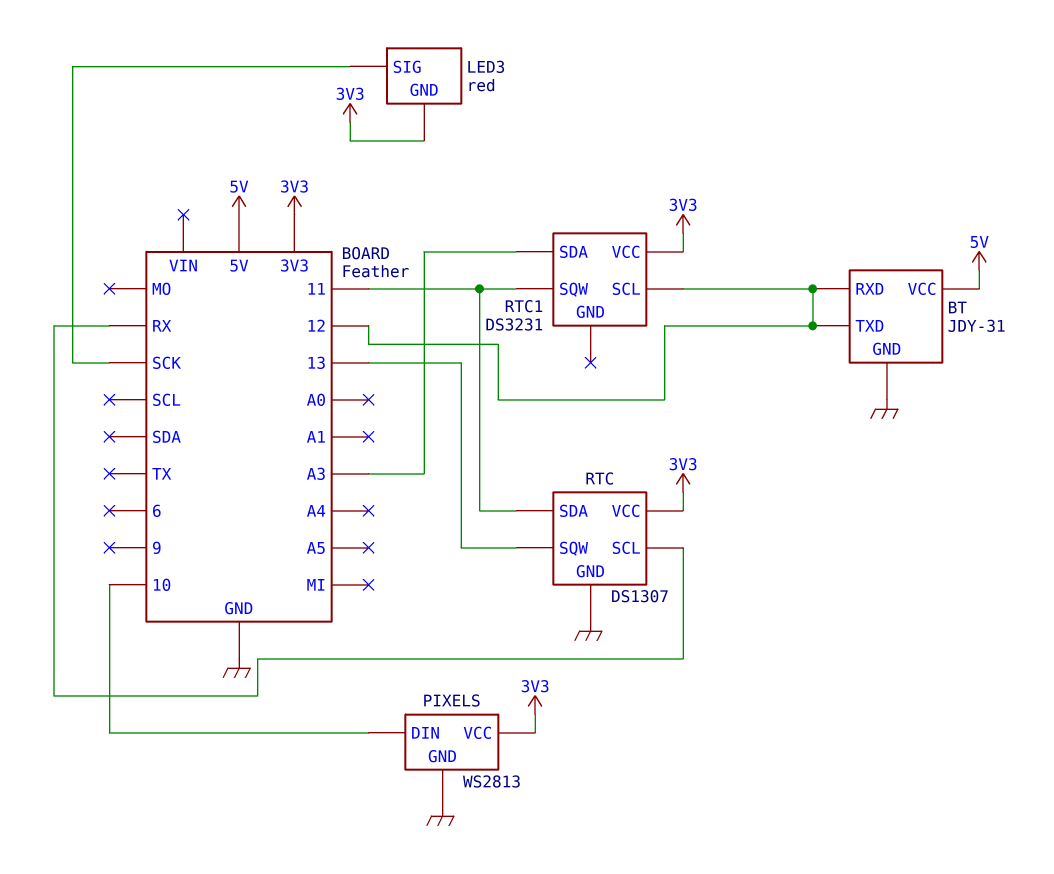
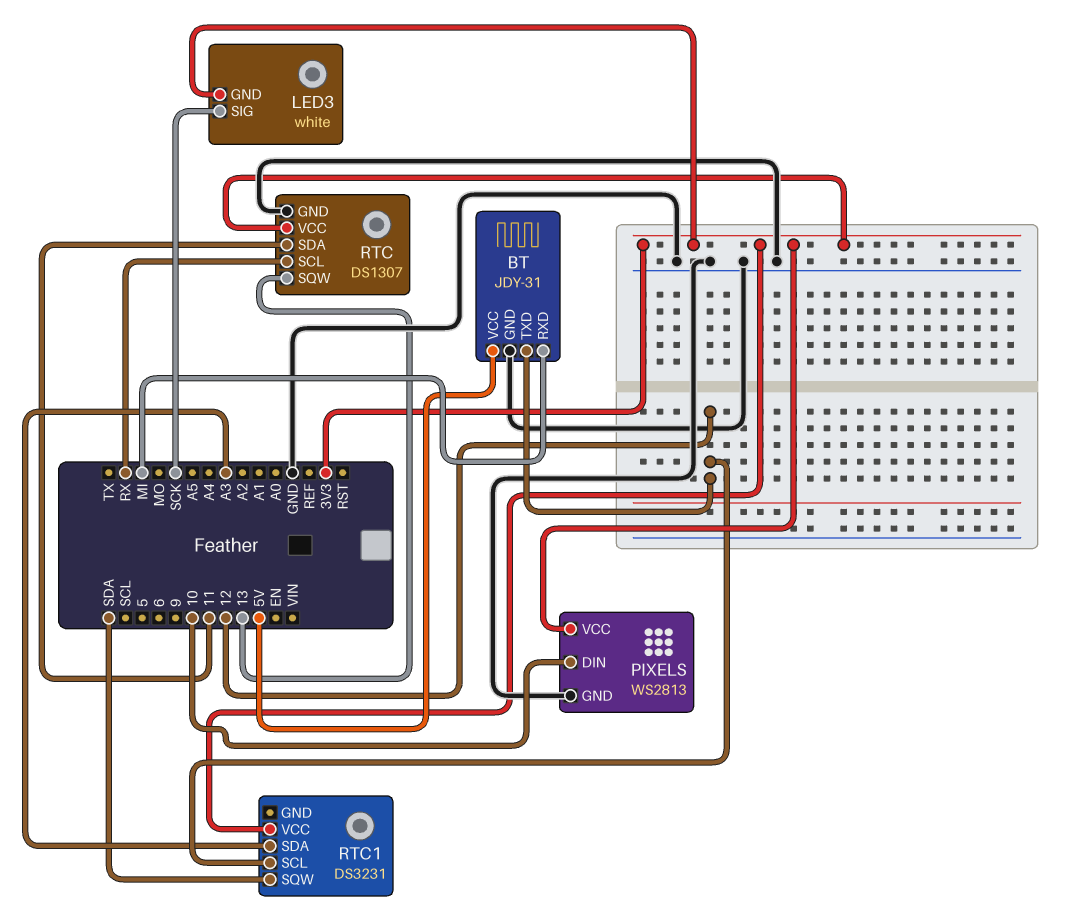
BT pin RXD: 12 -> MI
LED3: red -> white
RTC1 pin SQW: 11 -> SDA

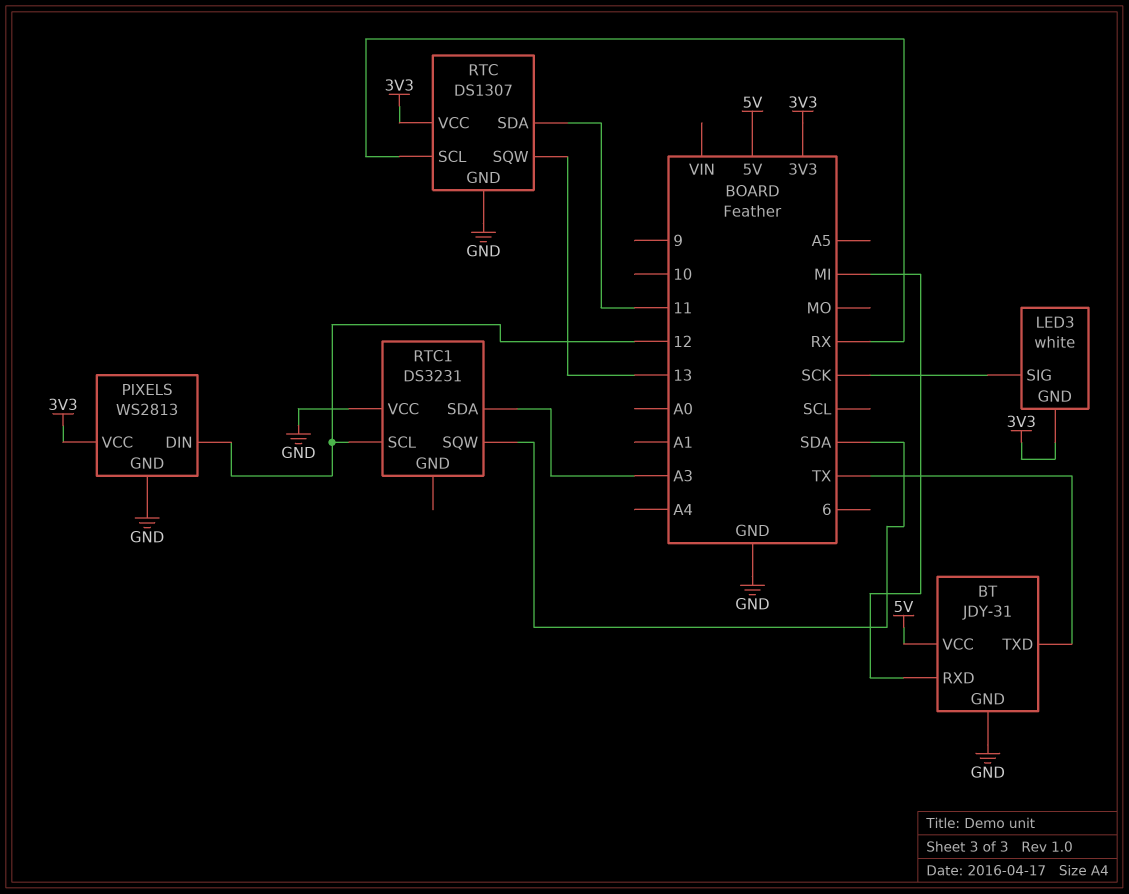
BT pin TXD: 12 -> TX
PIXELS pin DIN: 10 -> 12
RTC1 pin VCC: 3V3 -> GND

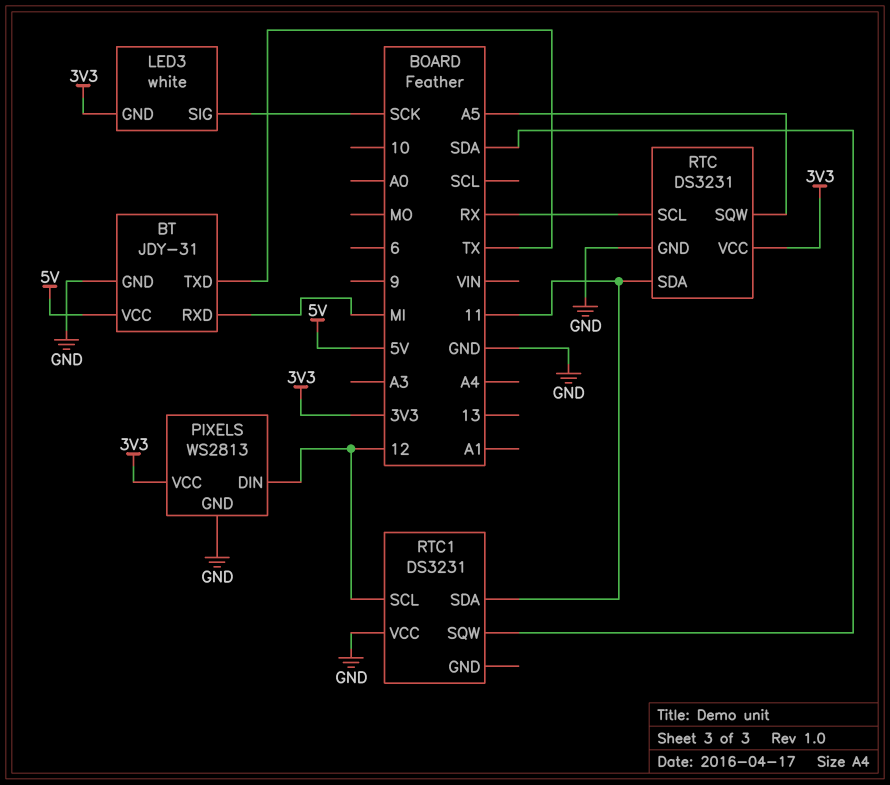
RTC: DS1307 -> DS3231
RTC pin SQW: 13 -> A5
RTC1 pin SDA: A3 -> 11

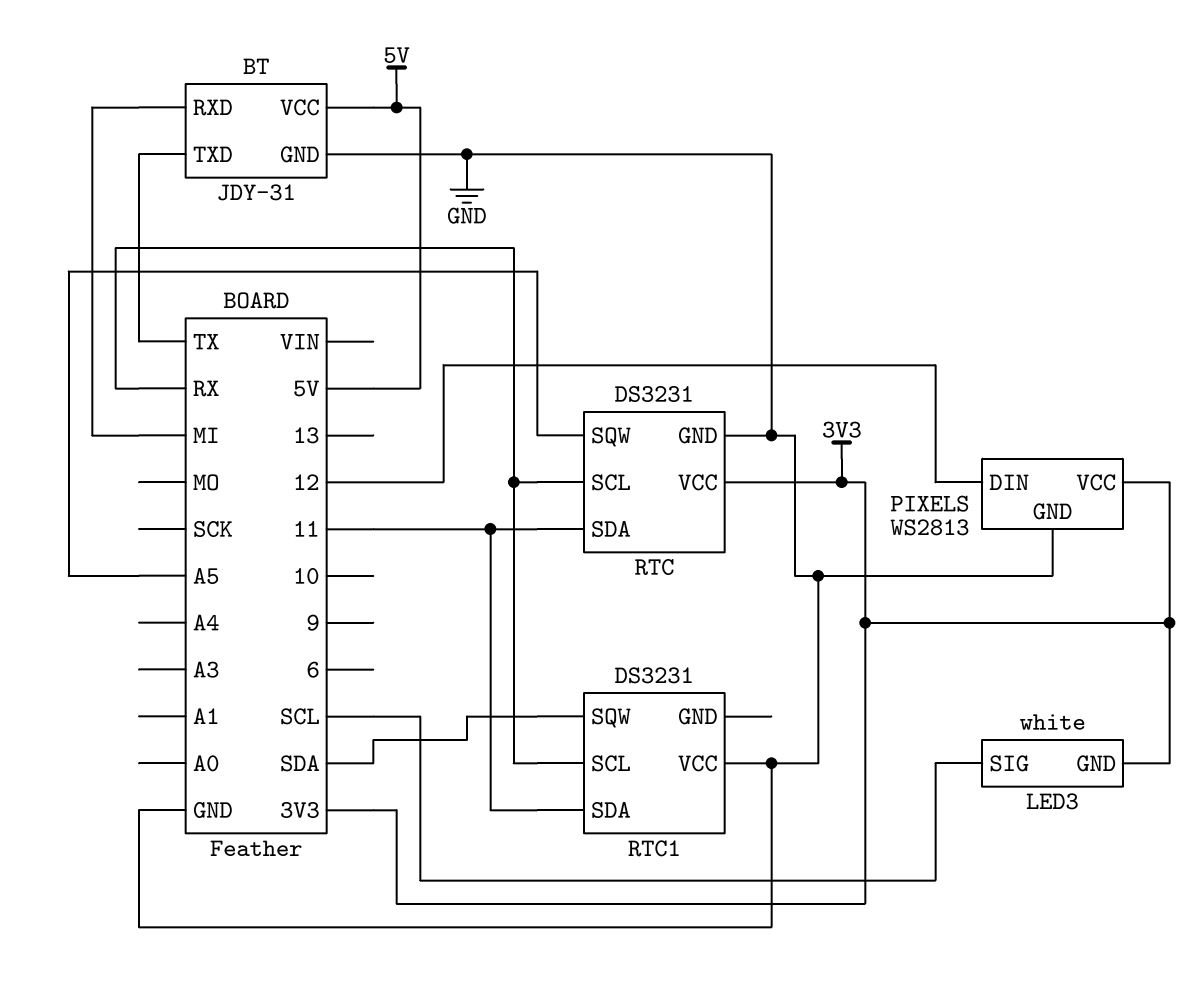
LED3 pin SIG: SCK -> SCL
RTC1 pin SCL: 12 -> RX

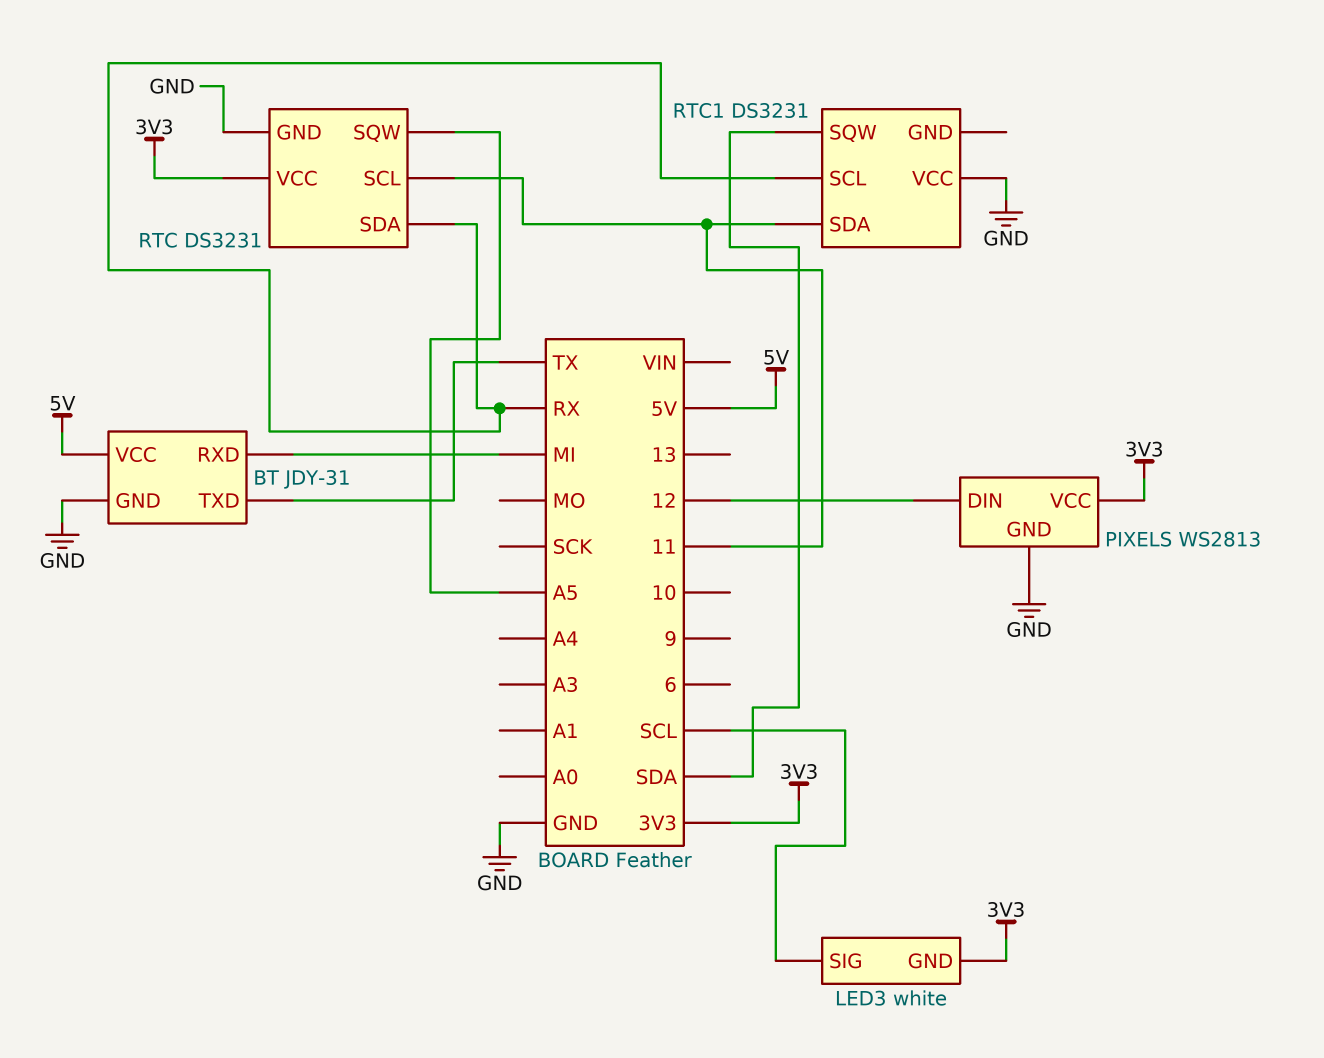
RTC pin SCL: RX -> 11
RTC pin SDA: 11 -> RX

